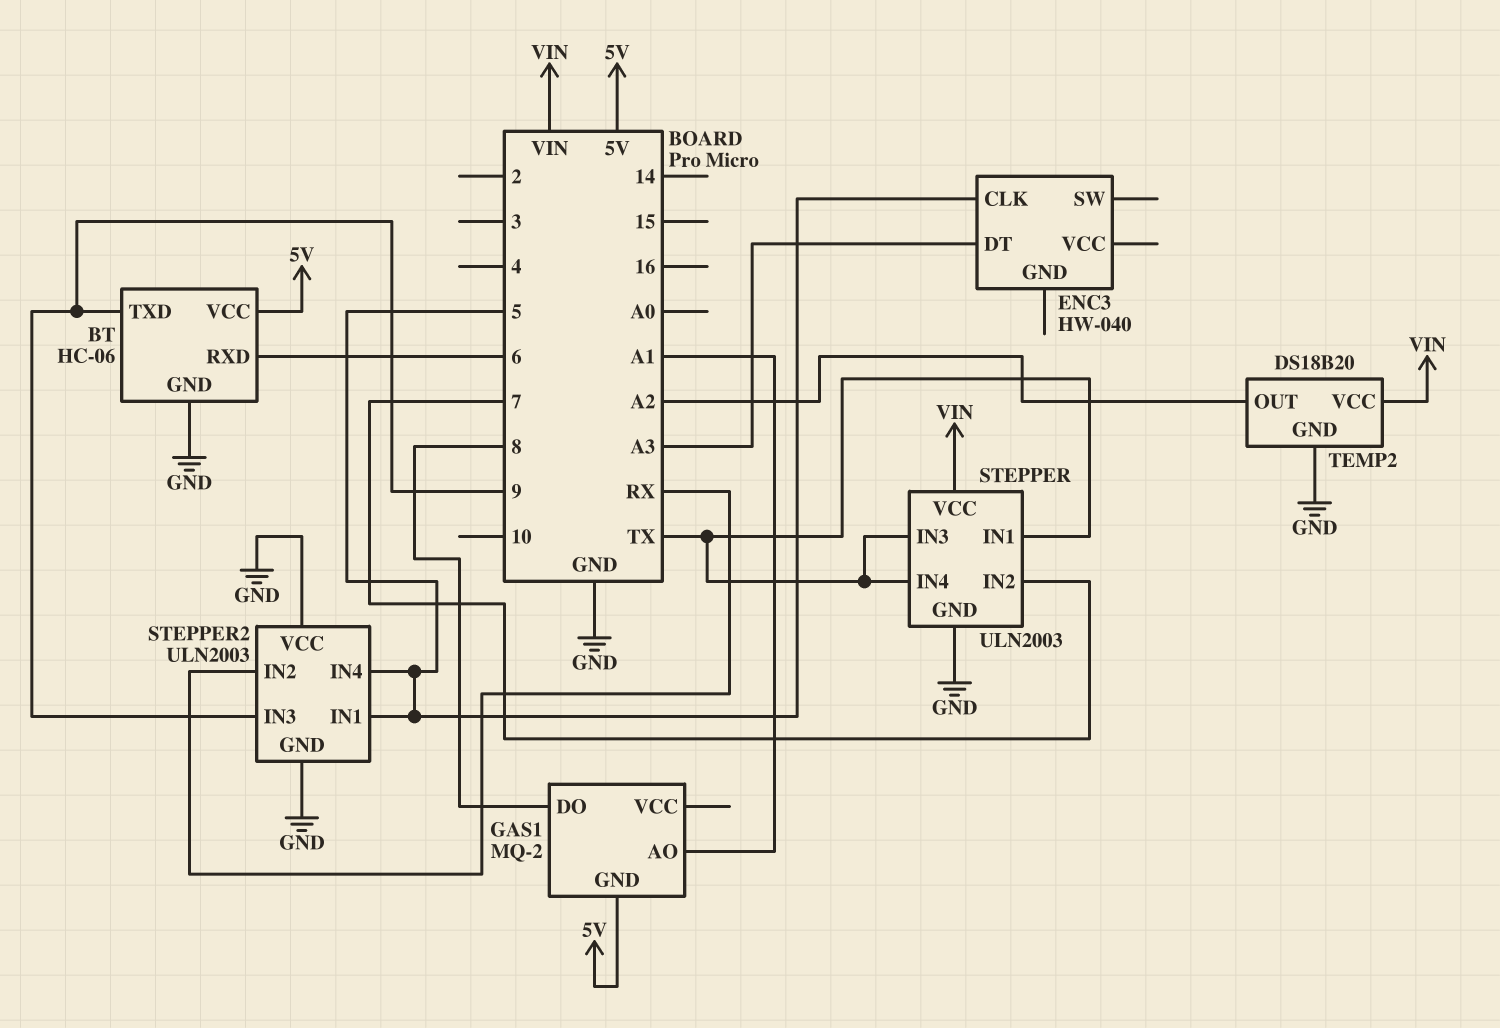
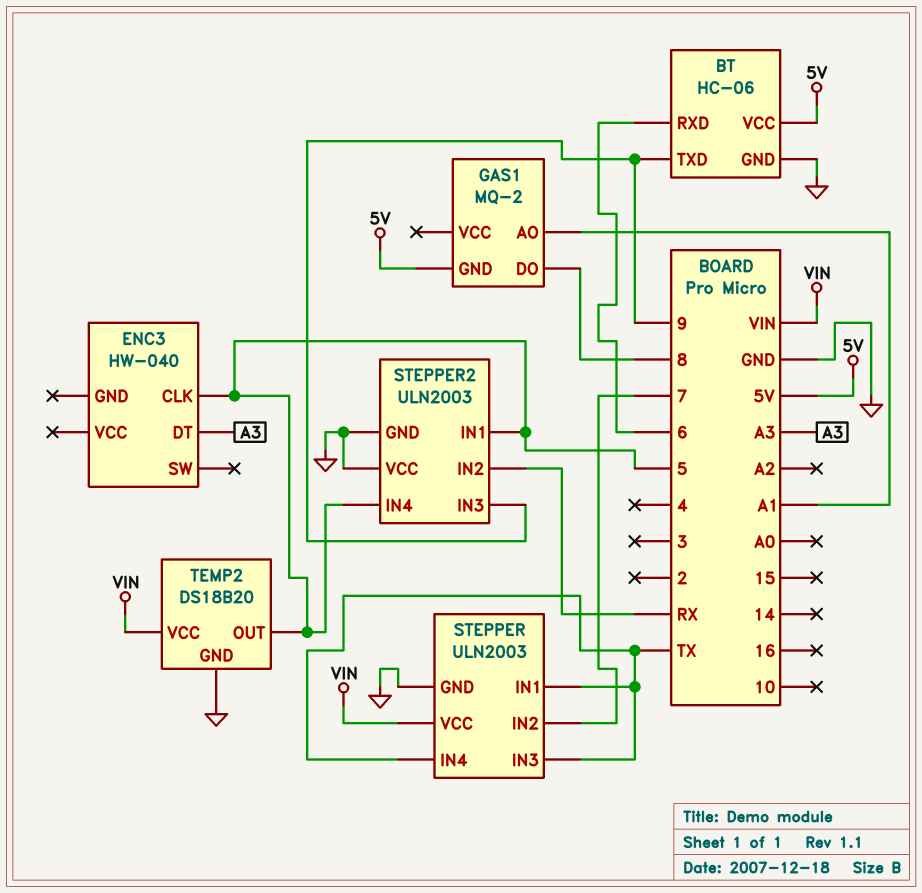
TEMP2 pin OUT: A2 -> 5

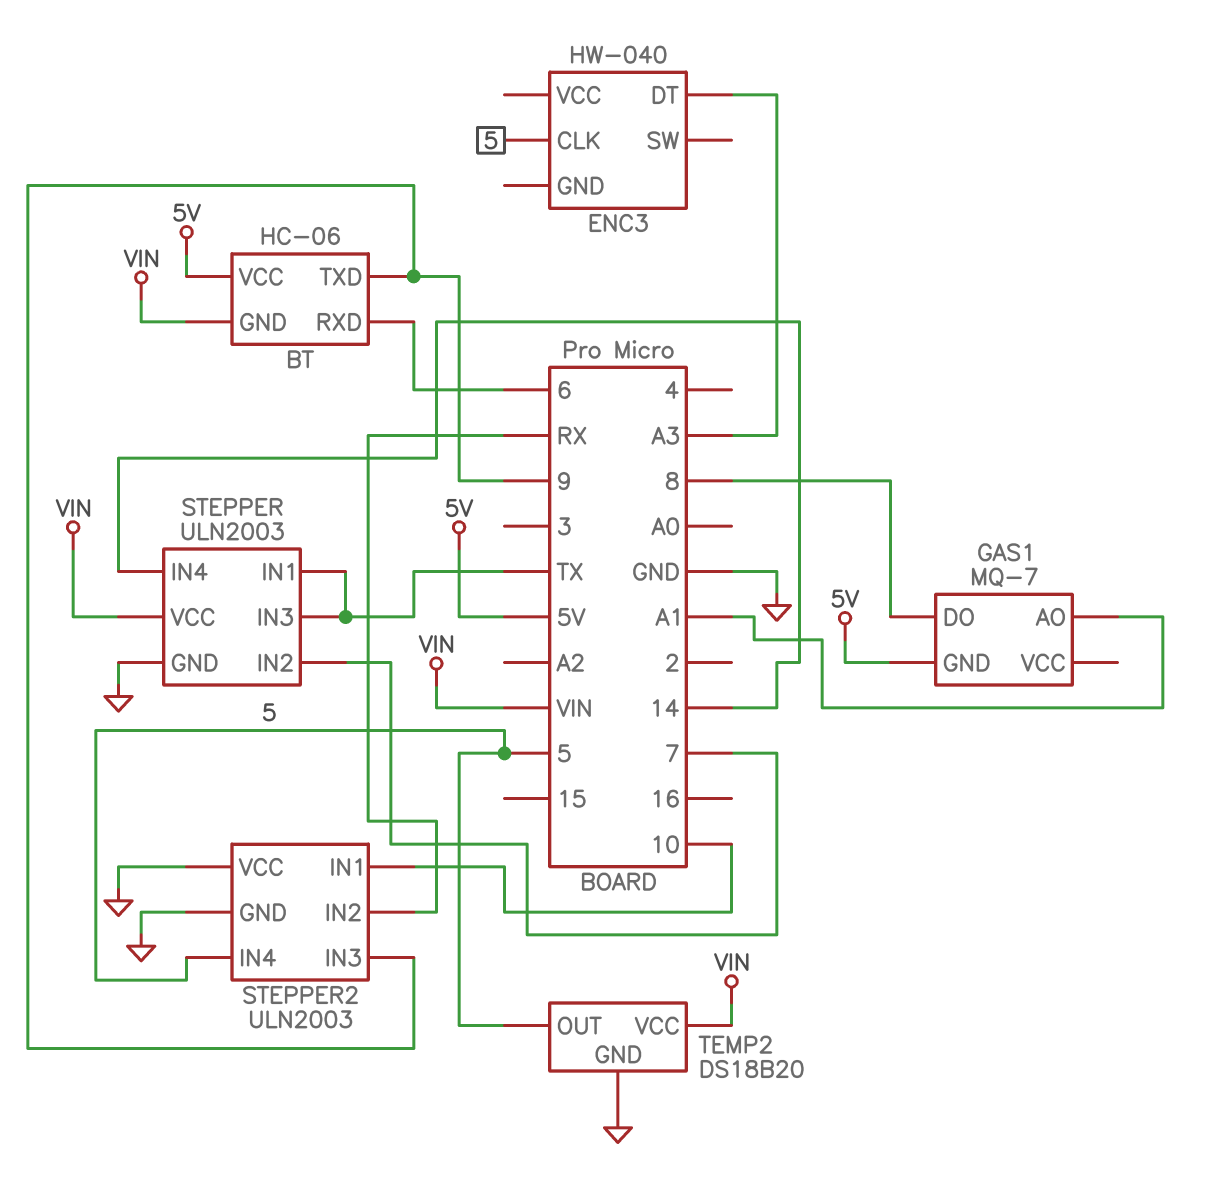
BT pin GND: GND -> VIN
GAS1: MQ-2 -> MQ-7
STEPPER pin IN4: TX -> 14
STEPPER2 pin IN1: 5 -> 10

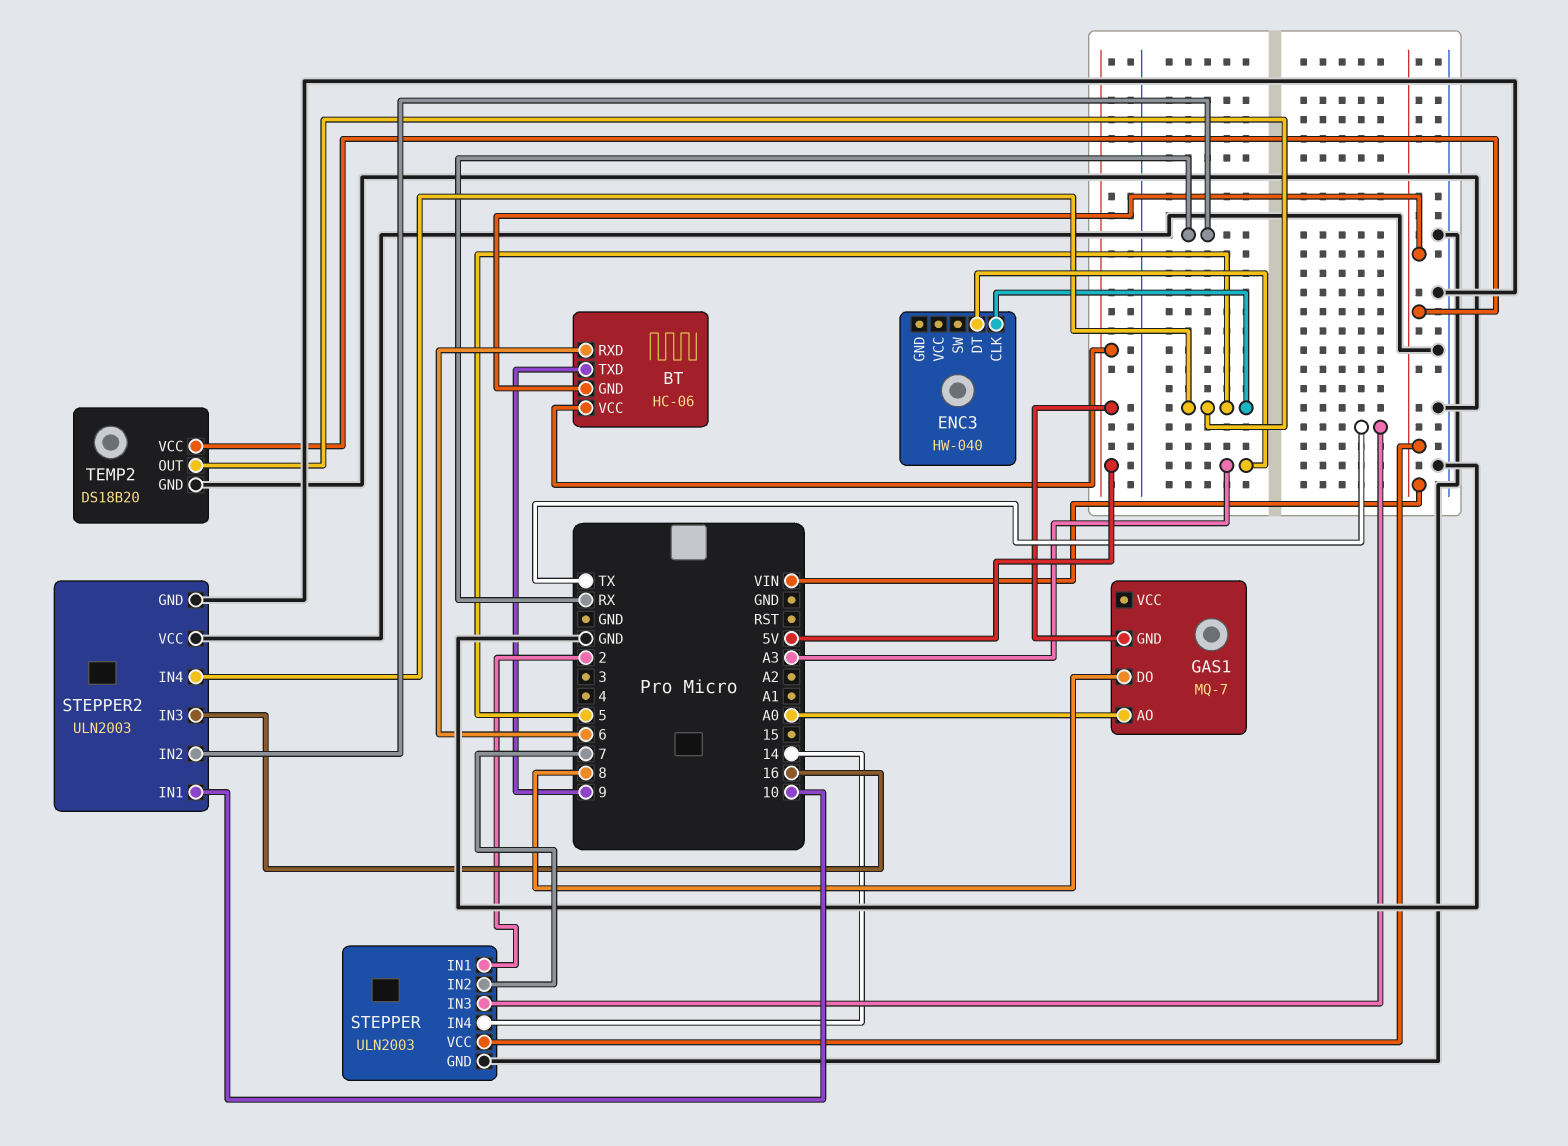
GAS1 pin AO: A1 -> A0
STEPPER pin IN1: TX -> 2
STEPPER2 pin IN3: 9 -> 16

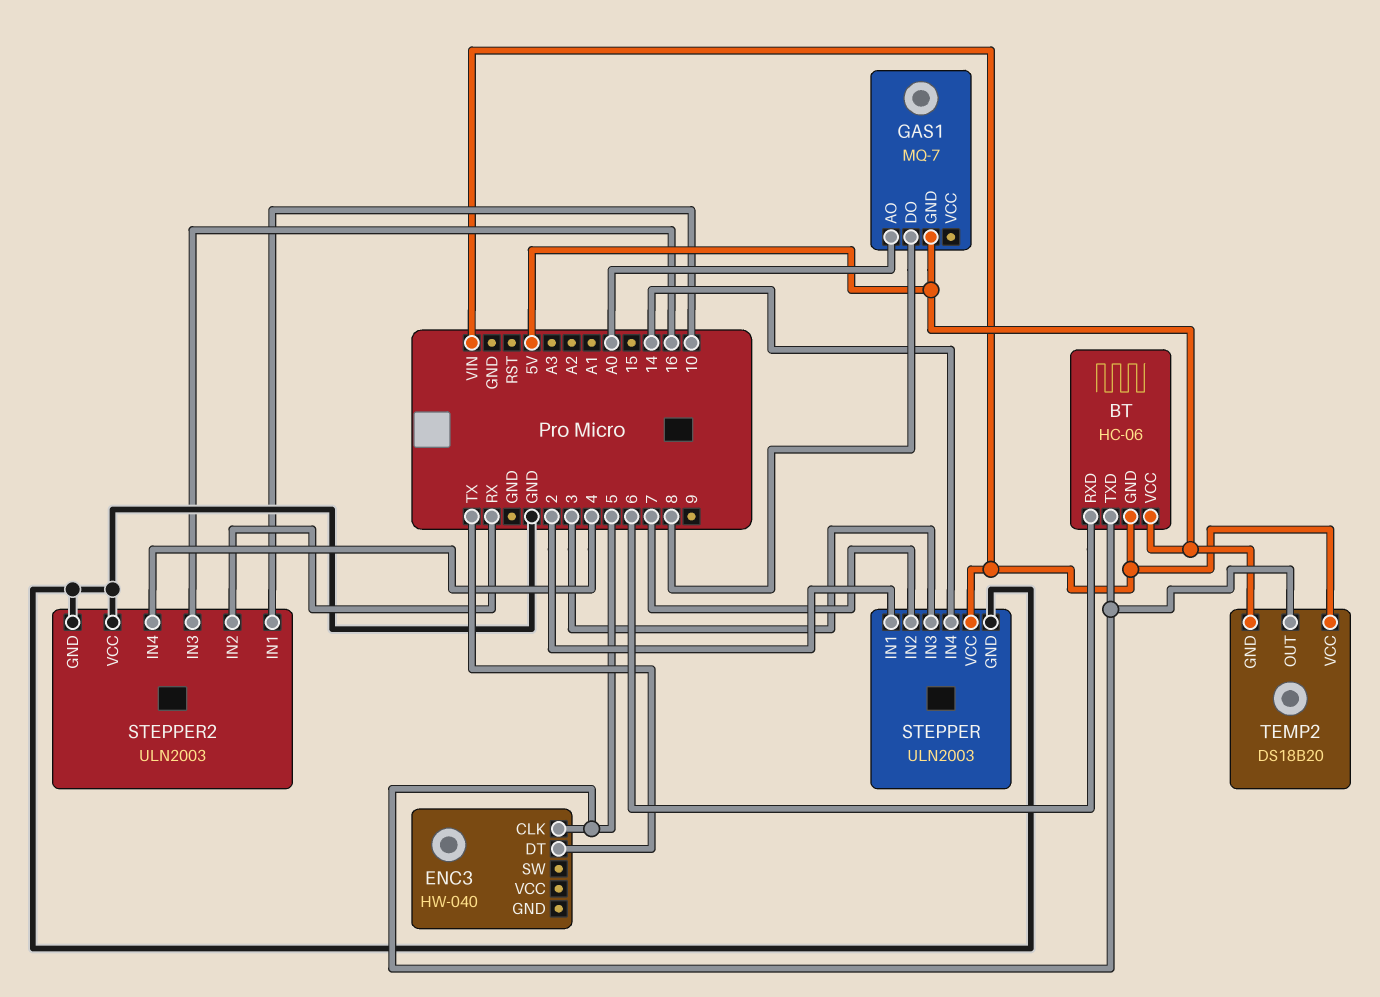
BT pin TXD: 9 -> 5
ENC3 pin DT: A3 -> TX
STEPPER pin IN3: TX -> 3
STEPPER2 pin IN4: 5 -> 4
TEMP2 pin GND: GND -> 5V

